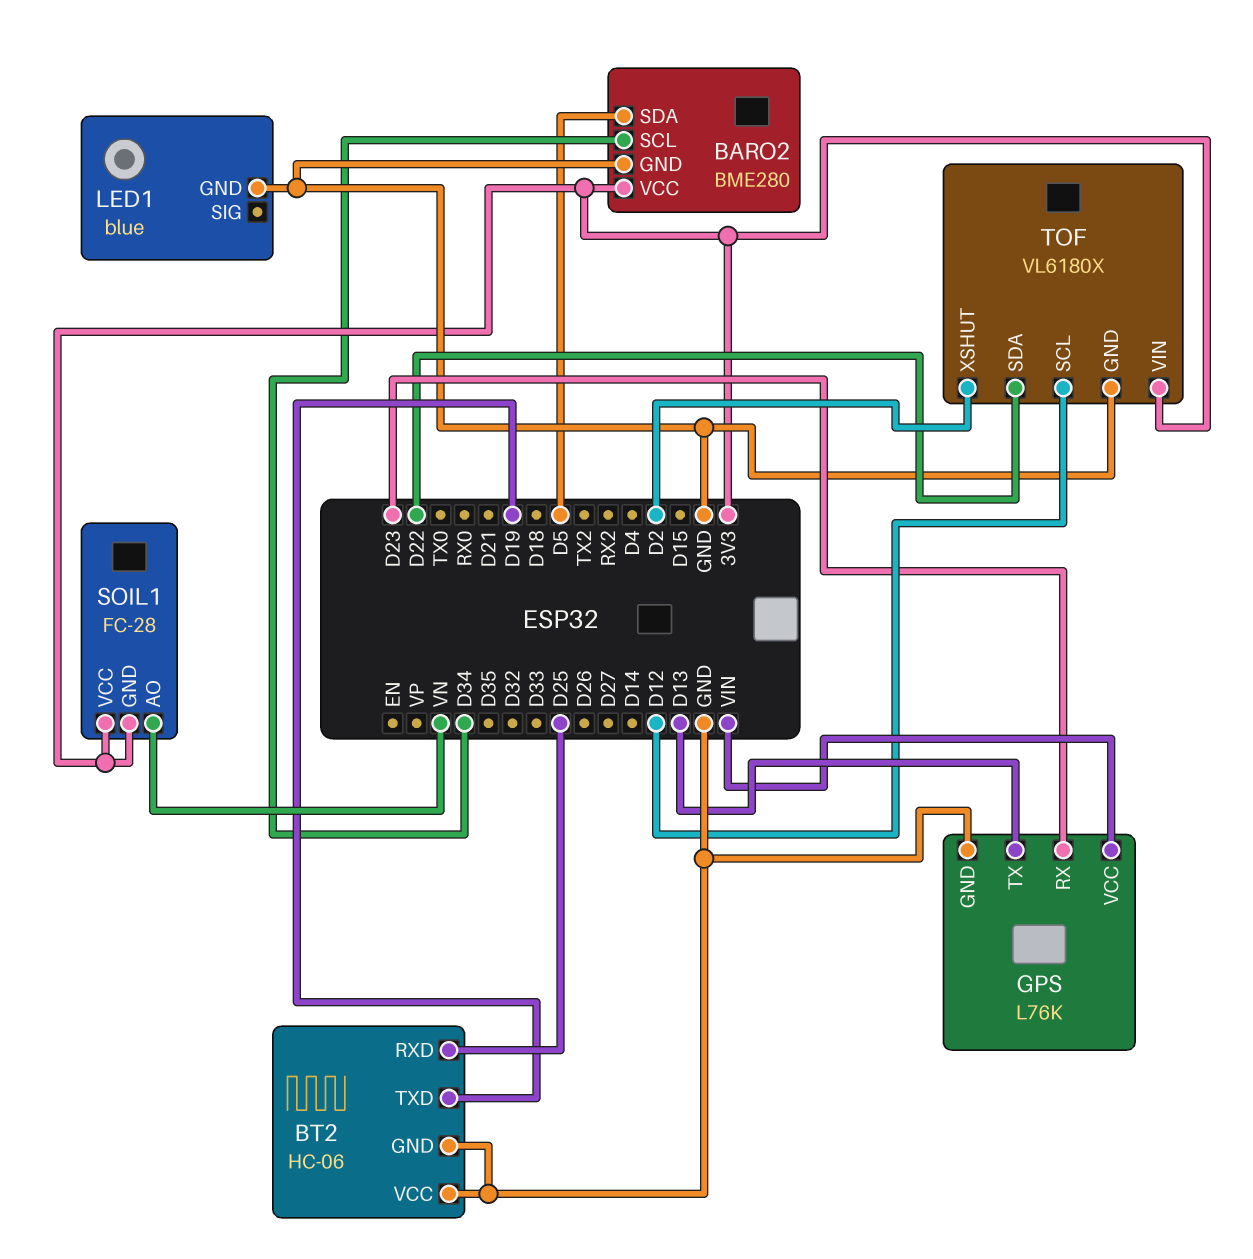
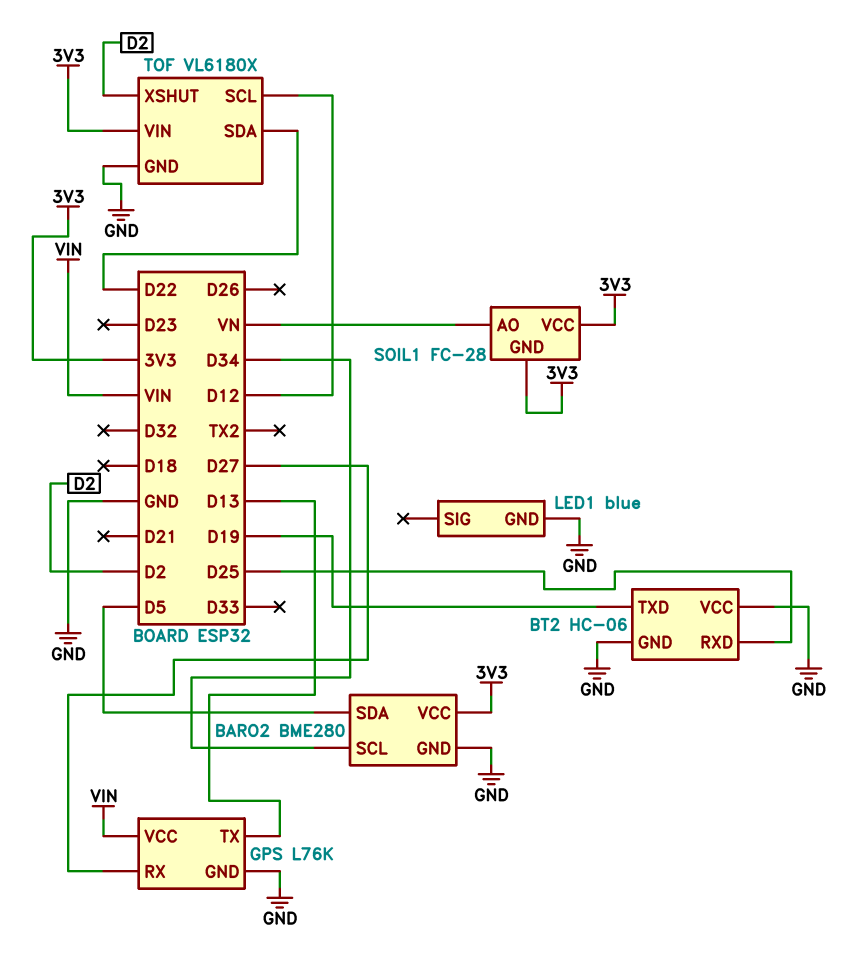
GPS pin RX: D23 -> D27

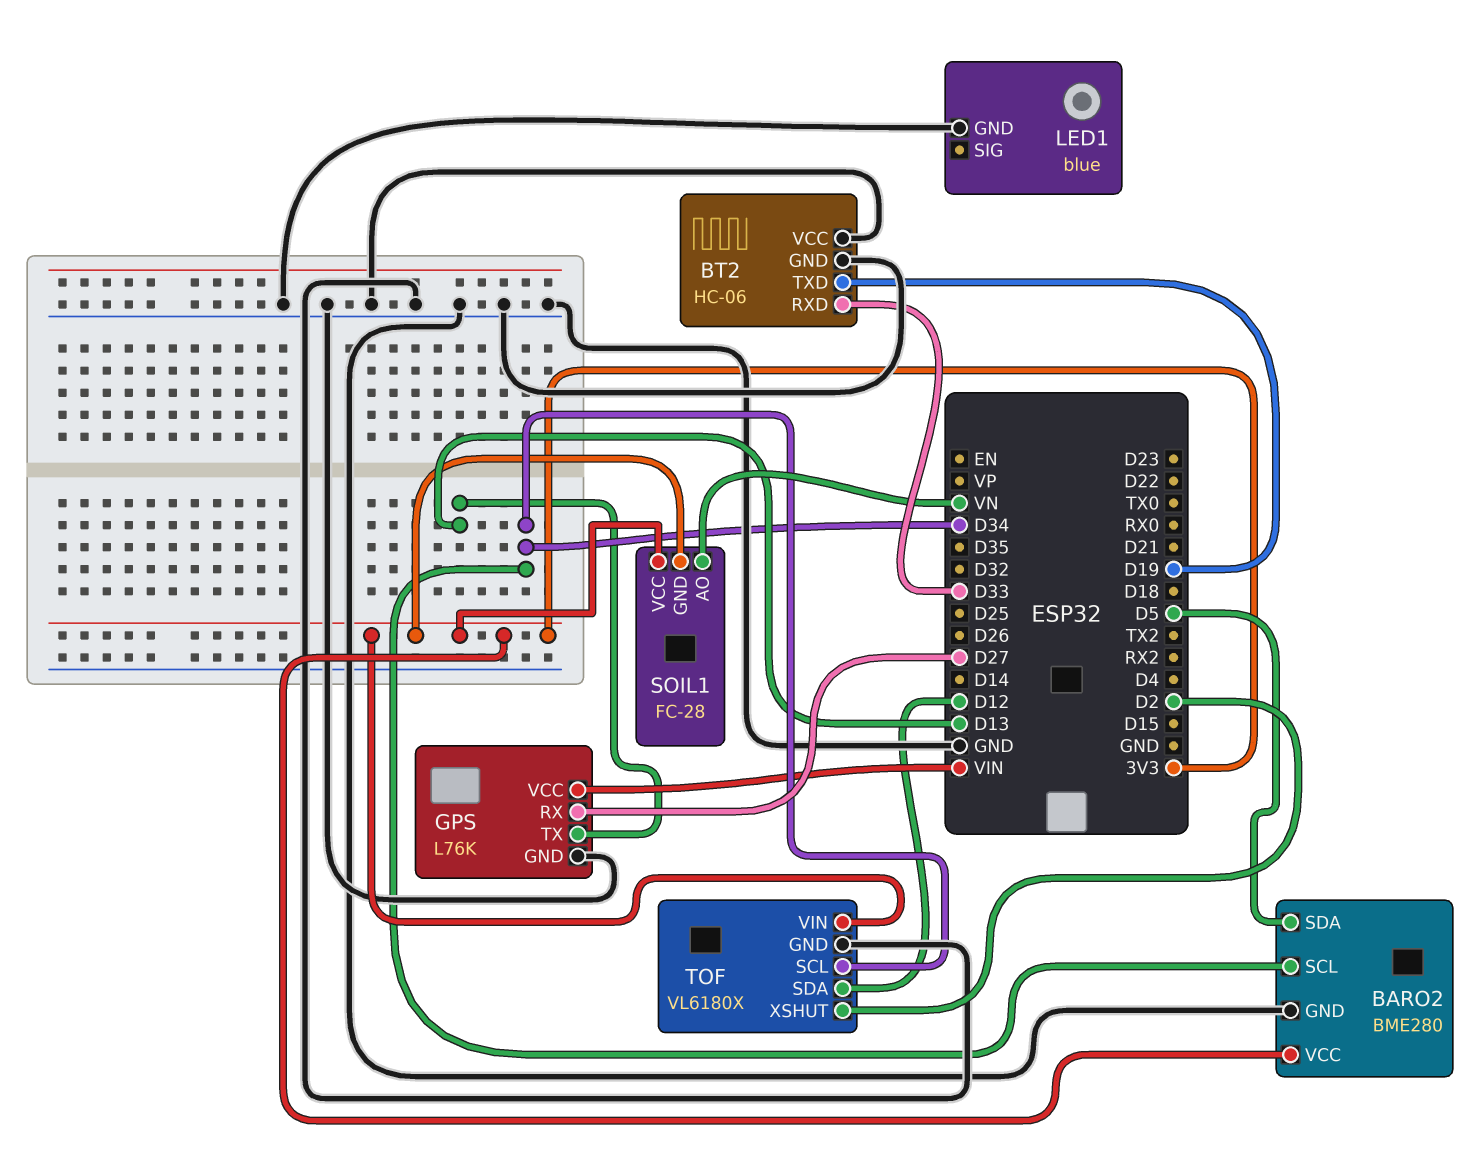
BT2 pin RXD: D25 -> D33
TOF pin SCL: D12 -> D34
TOF pin SDA: D22 -> D12

